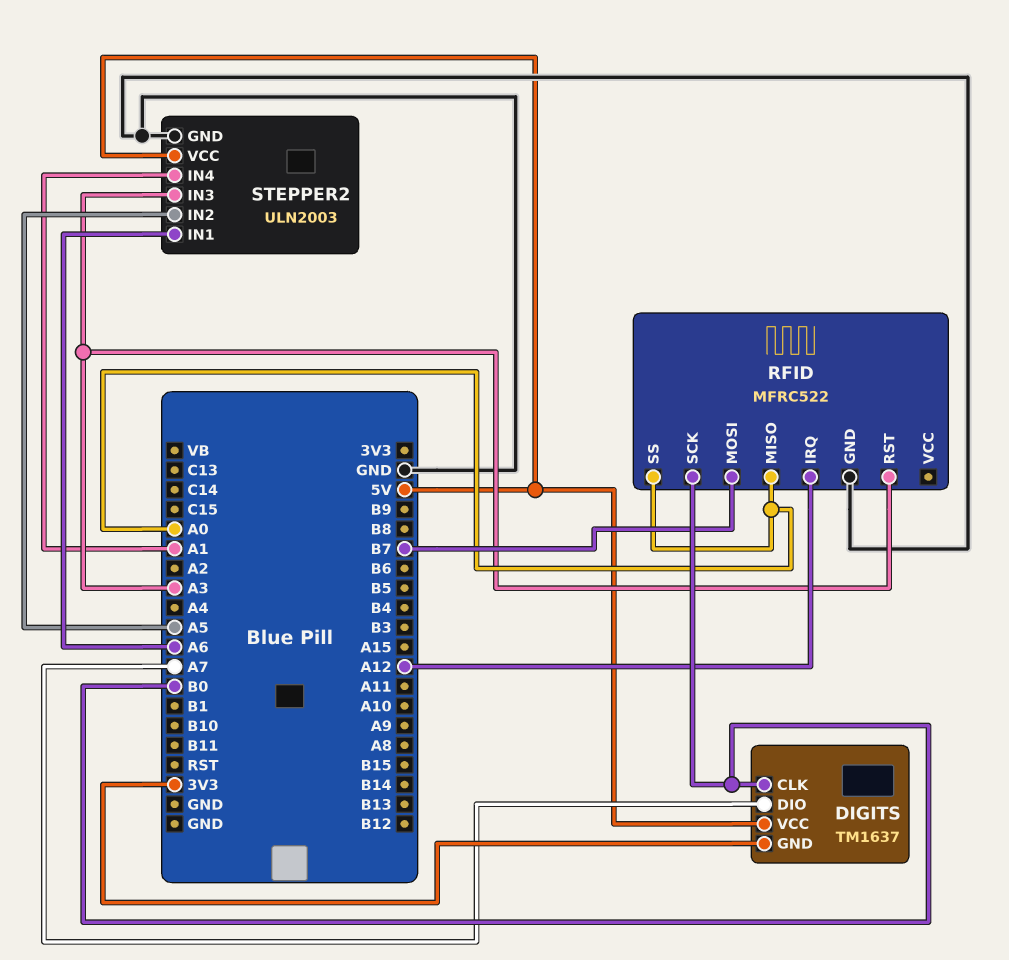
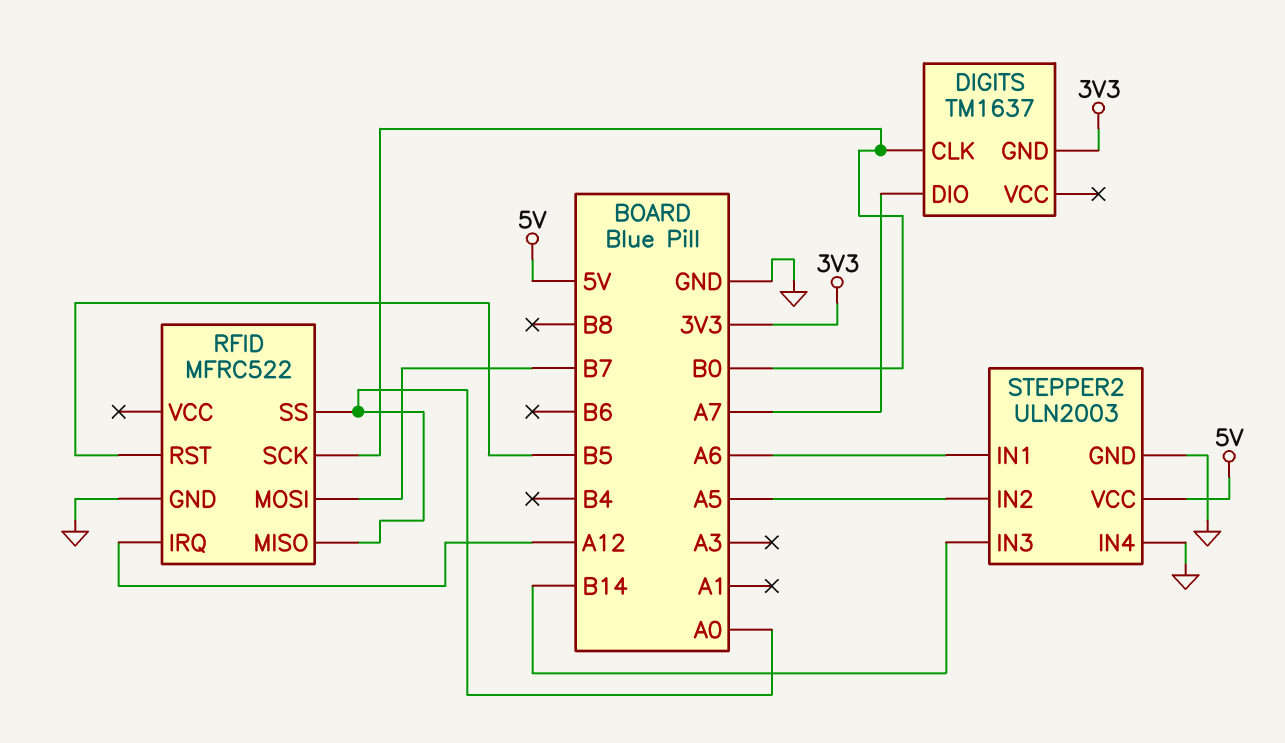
DIGITS pin VCC: 5V -> none
RFID pin RST: A3 -> B5
STEPPER2 pin IN3: A3 -> B14
STEPPER2 pin IN4: A1 -> GND

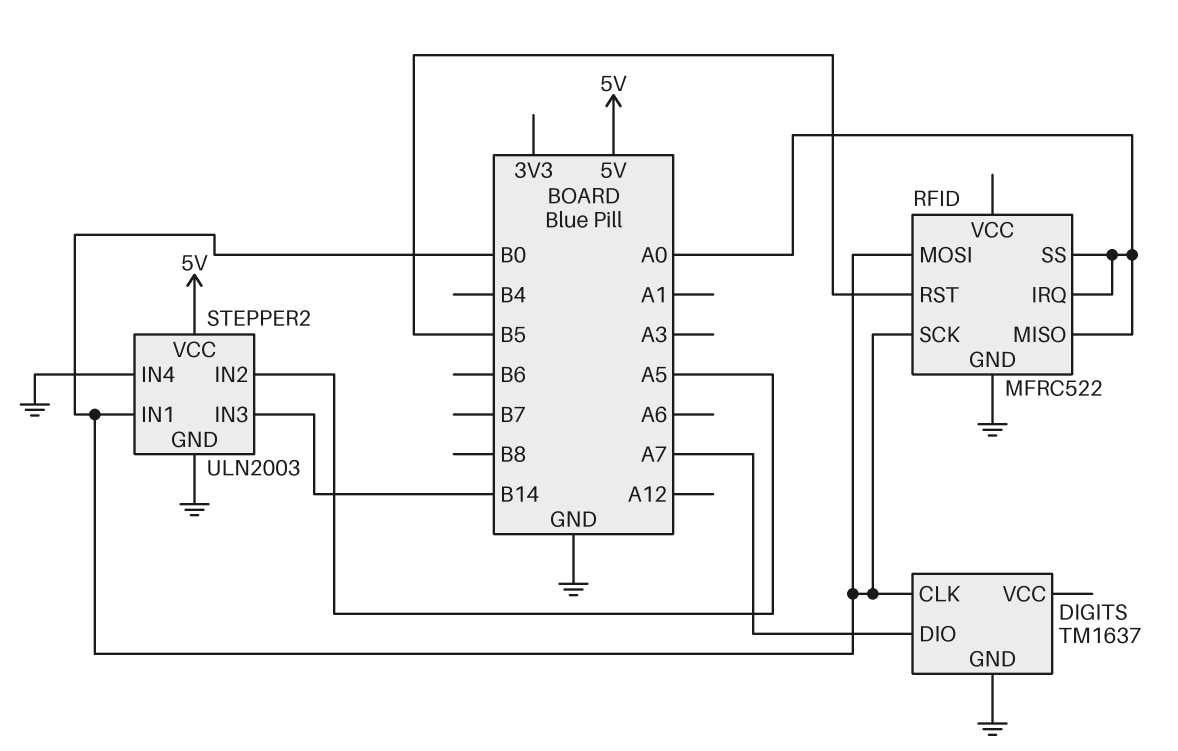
DIGITS pin GND: 3V3 -> GND
RFID pin IRQ: A12 -> A0
RFID pin MOSI: B7 -> B0
STEPPER2 pin IN1: A6 -> B0

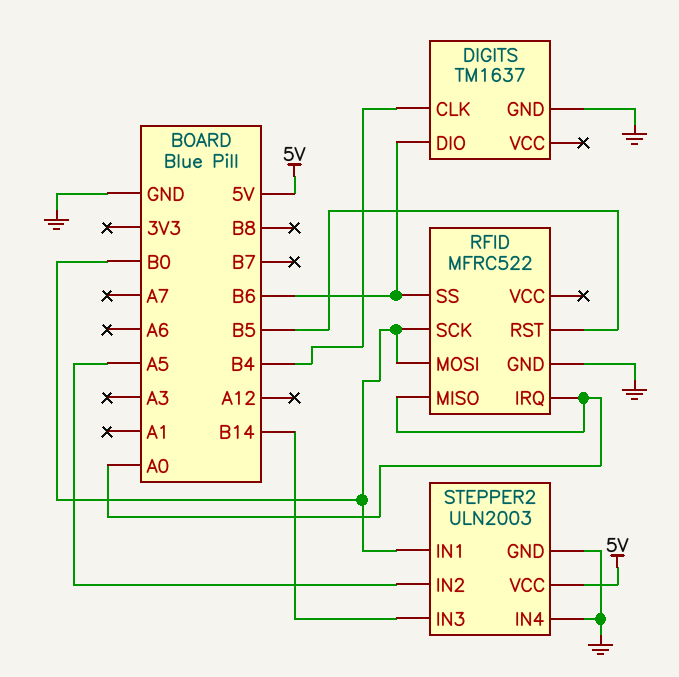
DIGITS pin CLK: B0 -> B4
DIGITS pin DIO: A7 -> B6
RFID pin SS: A0 -> B6

